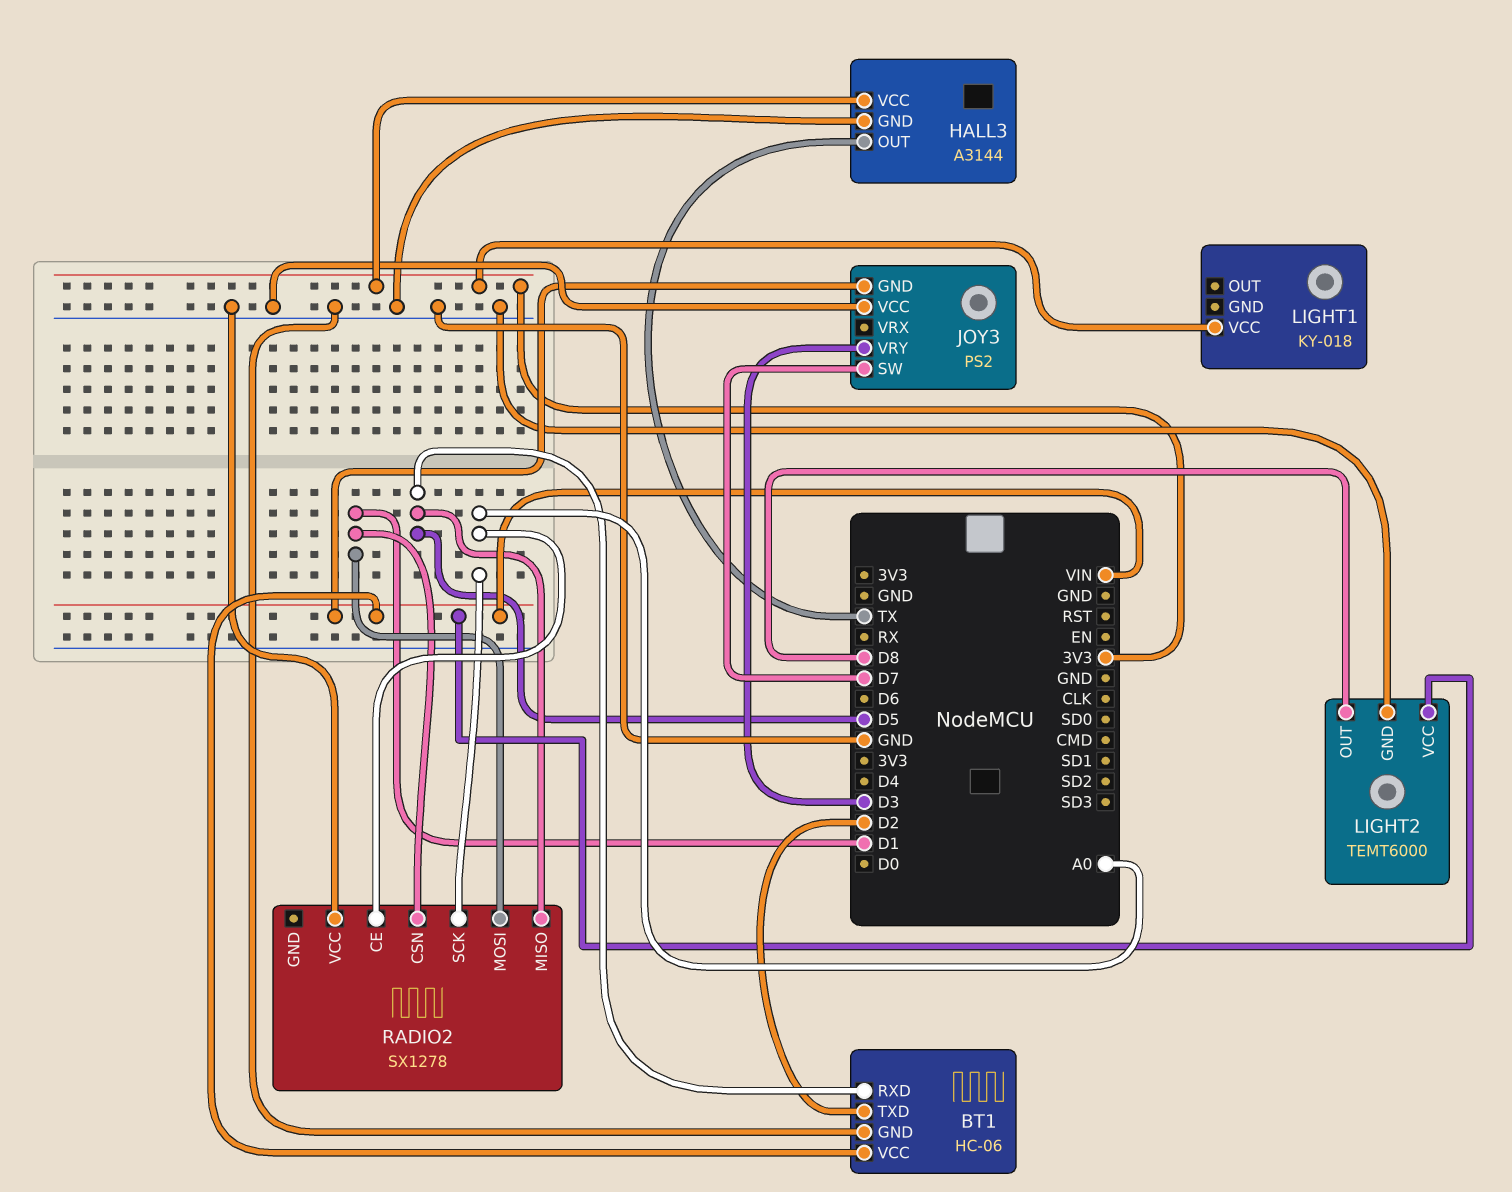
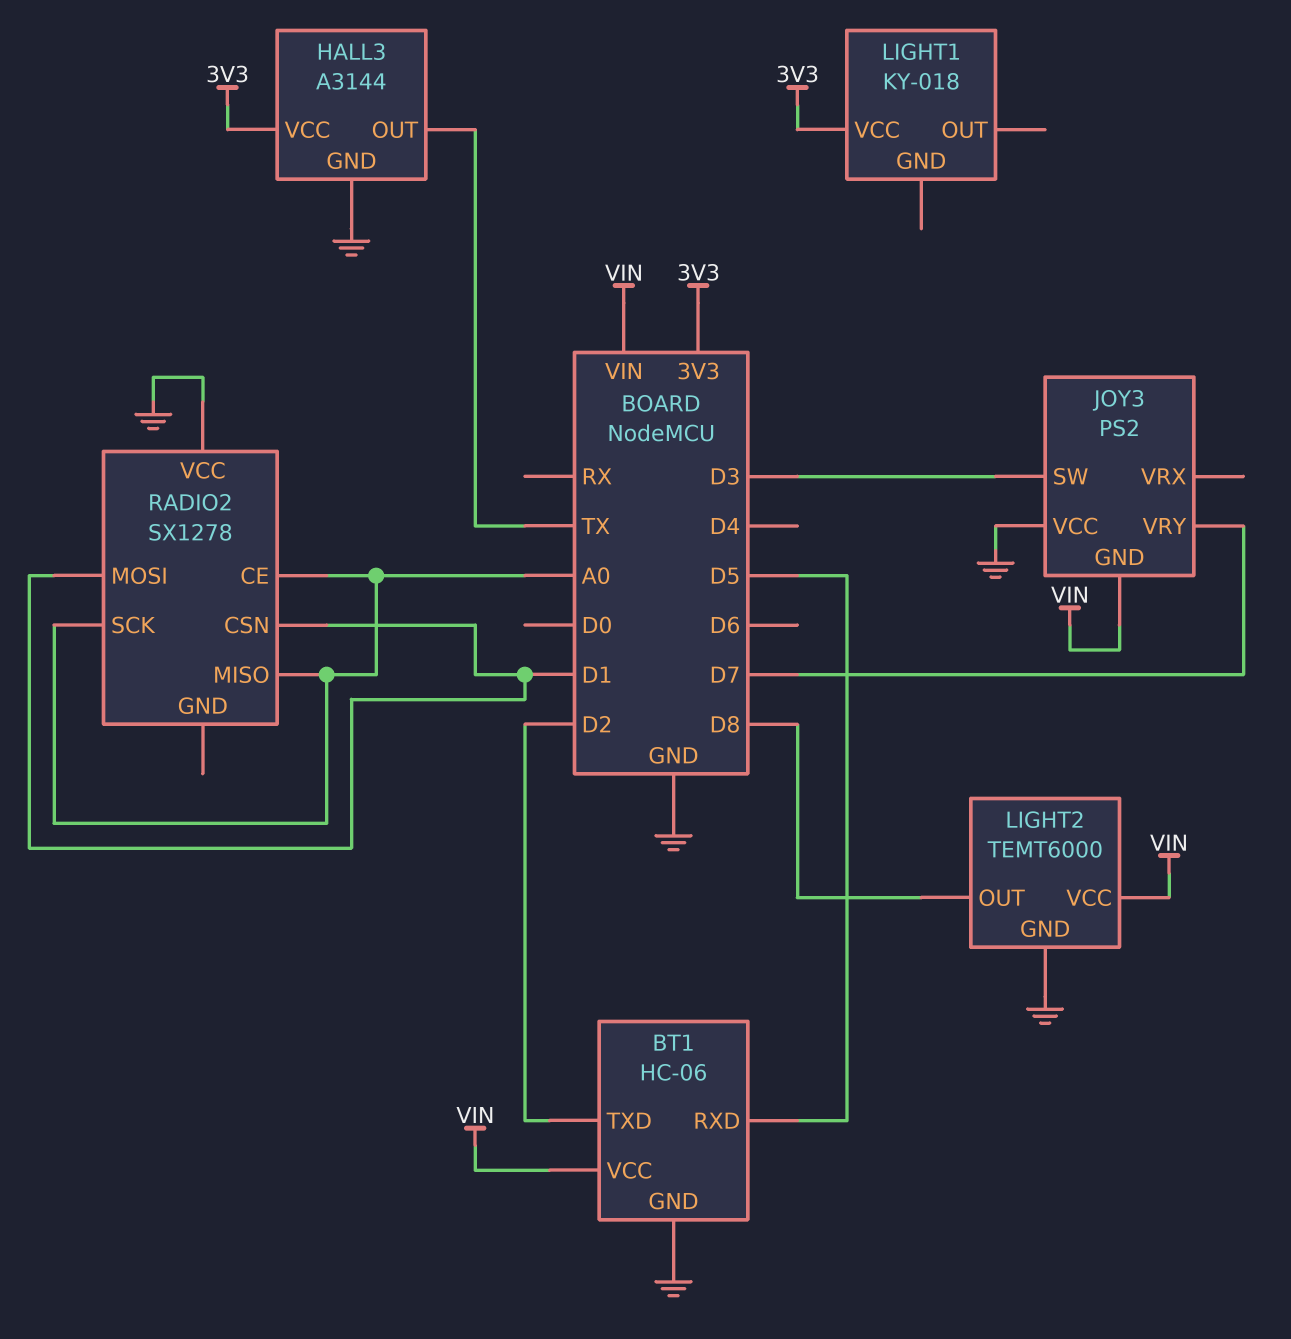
JOY3 pin SW: D7 -> D3
JOY3 pin VRY: D3 -> D7
RADIO2 pin MISO: D5 -> A0

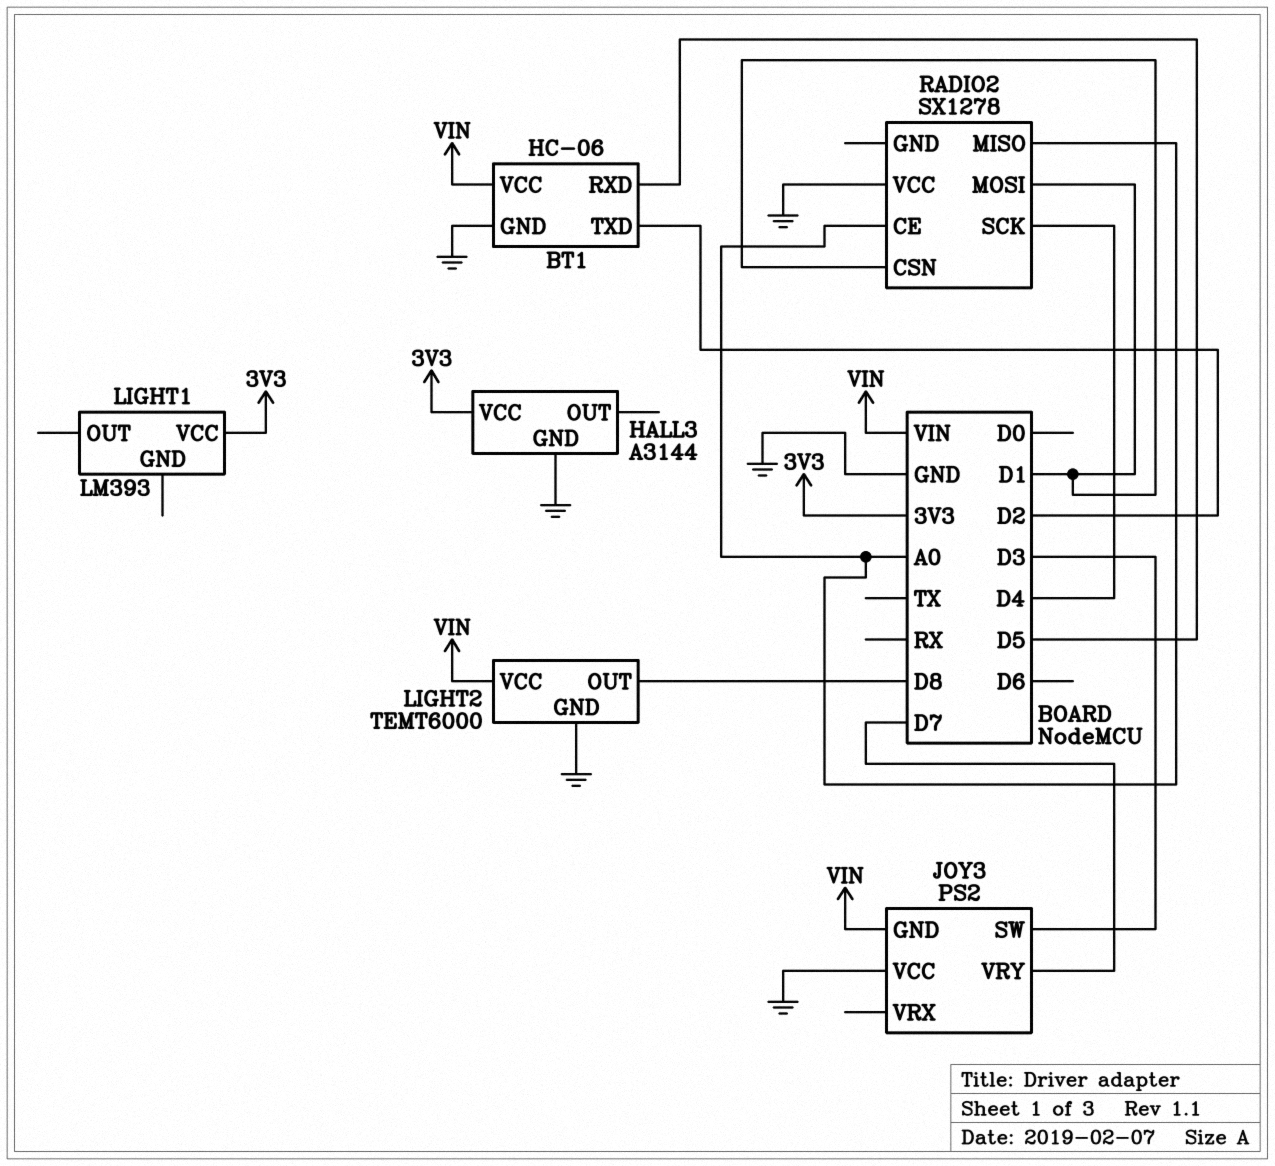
HALL3 pin OUT: TX -> none
LIGHT1: KY-018 -> LM393
RADIO2 pin SCK: A0 -> D4

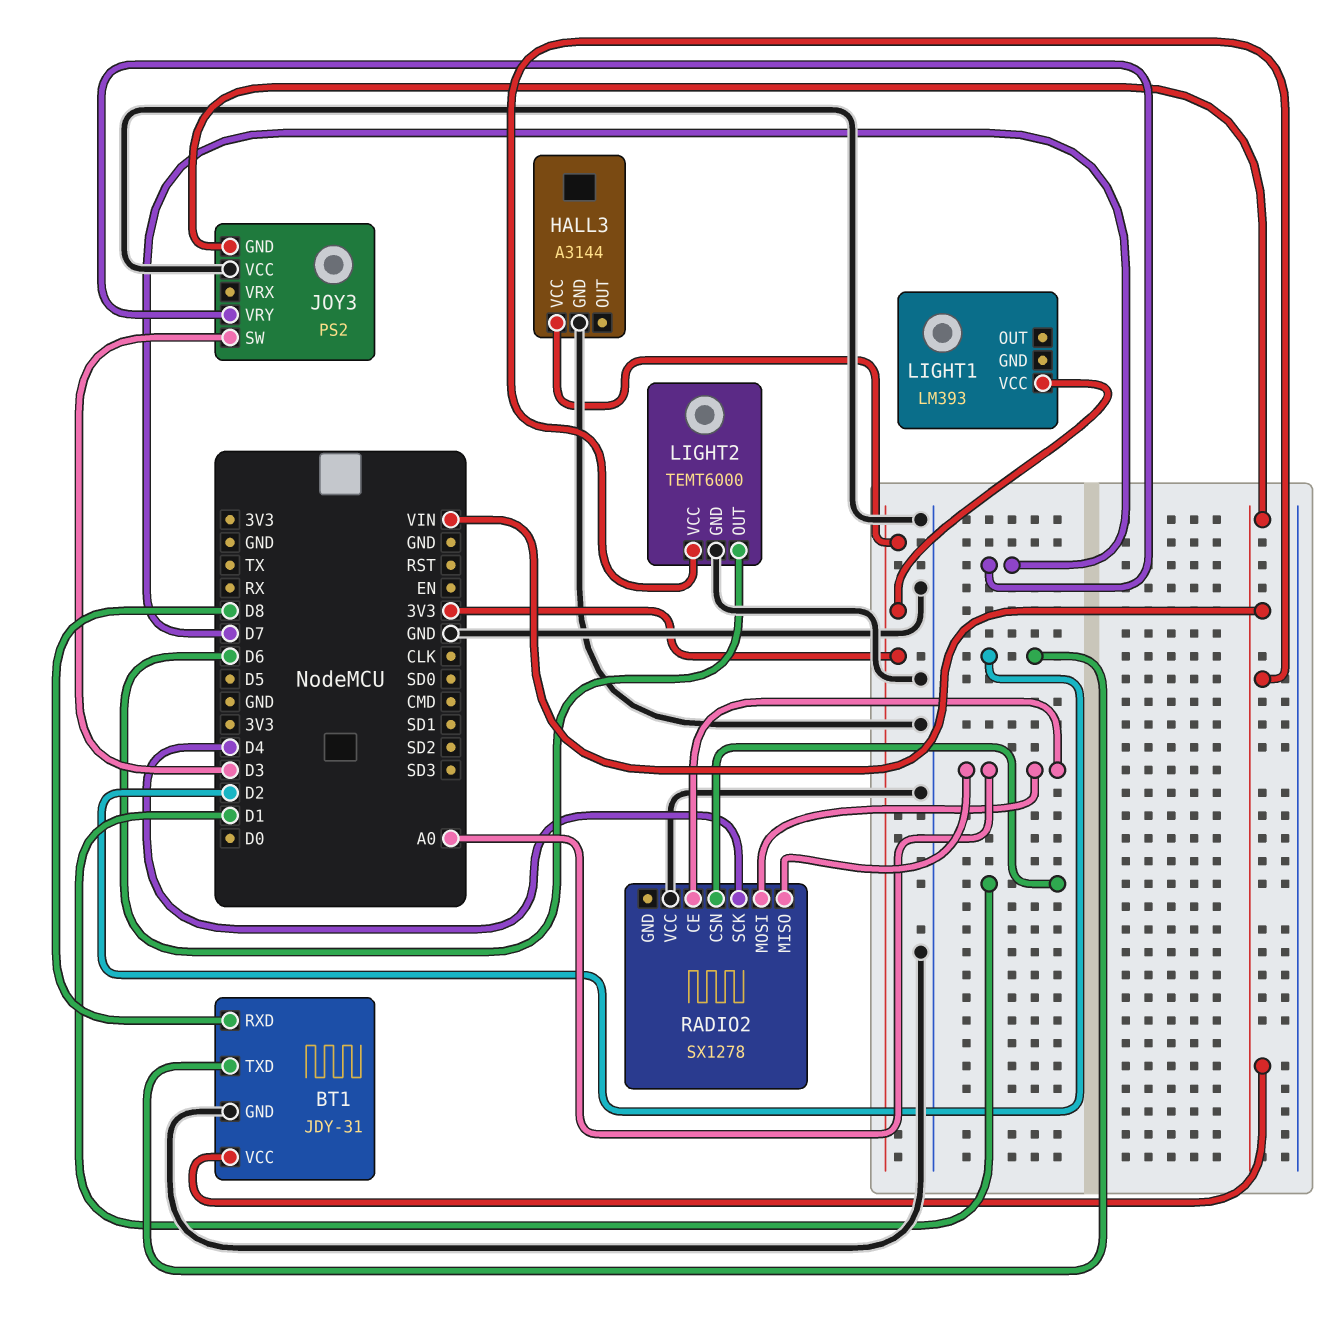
BT1: HC-06 -> JDY-31
BT1 pin RXD: D5 -> D8
LIGHT2 pin OUT: D8 -> D6
RADIO2 pin MOSI: D1 -> A0

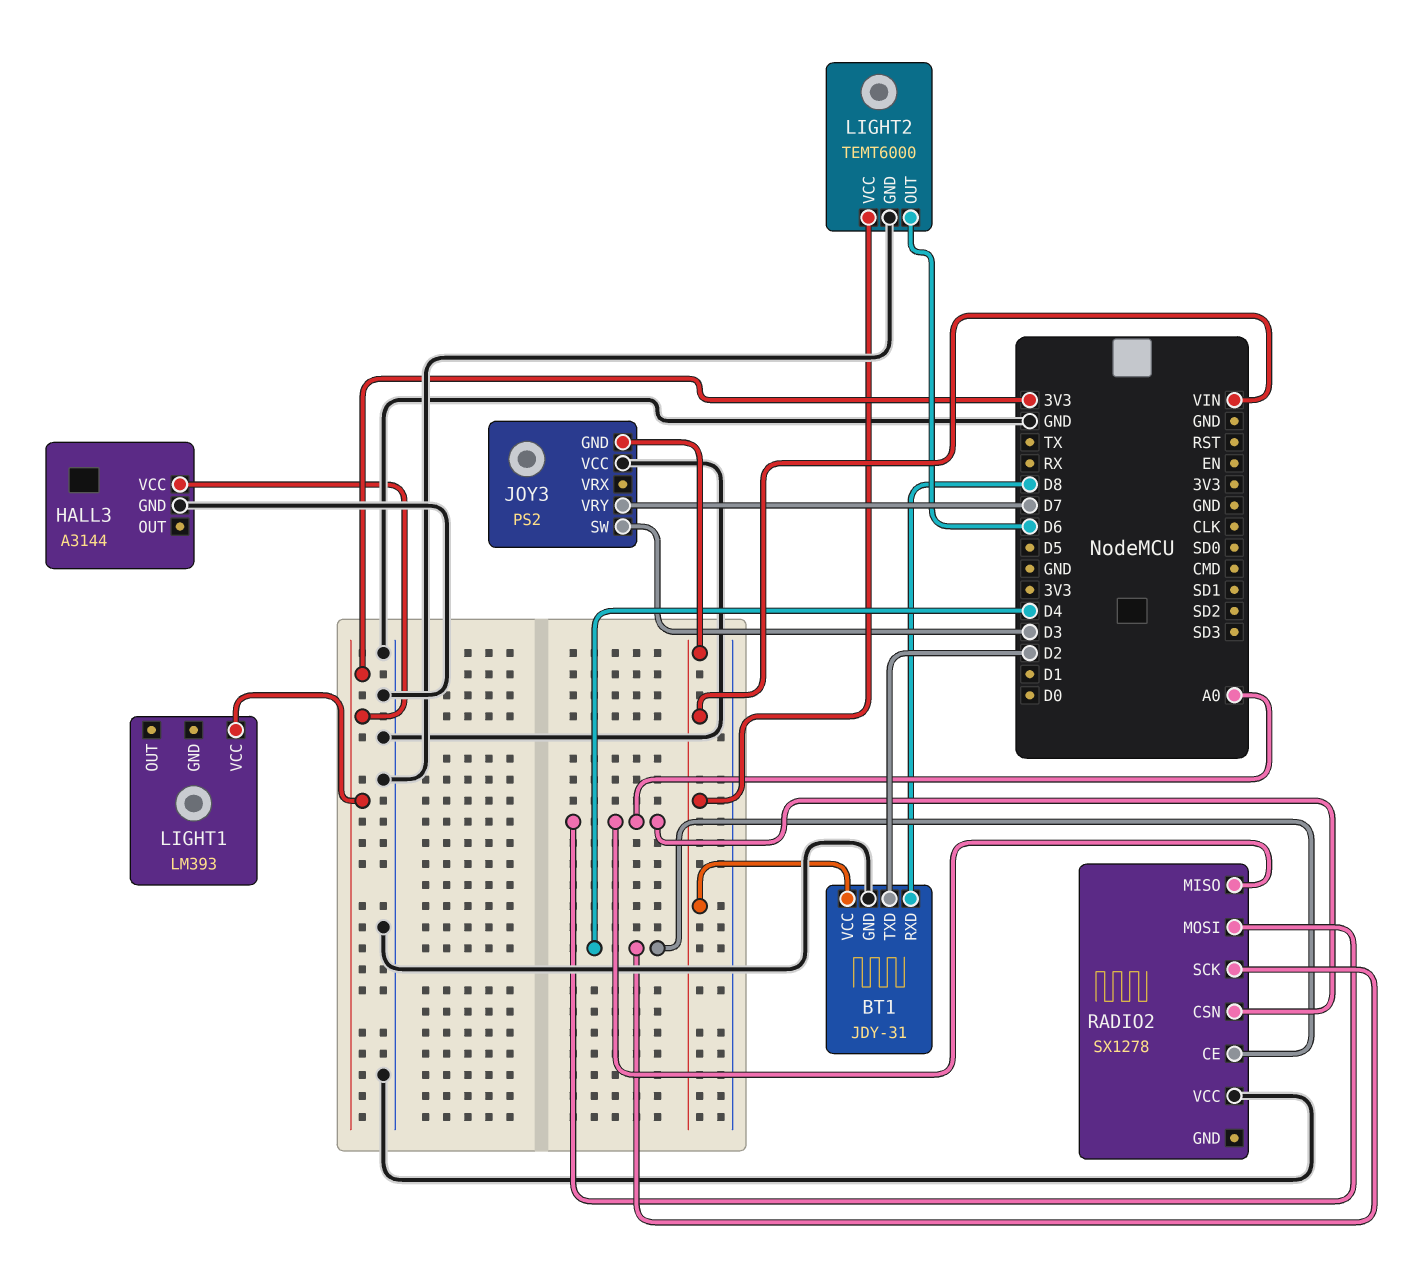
RADIO2 pin CE: A0 -> D4
RADIO2 pin CSN: D1 -> A0

